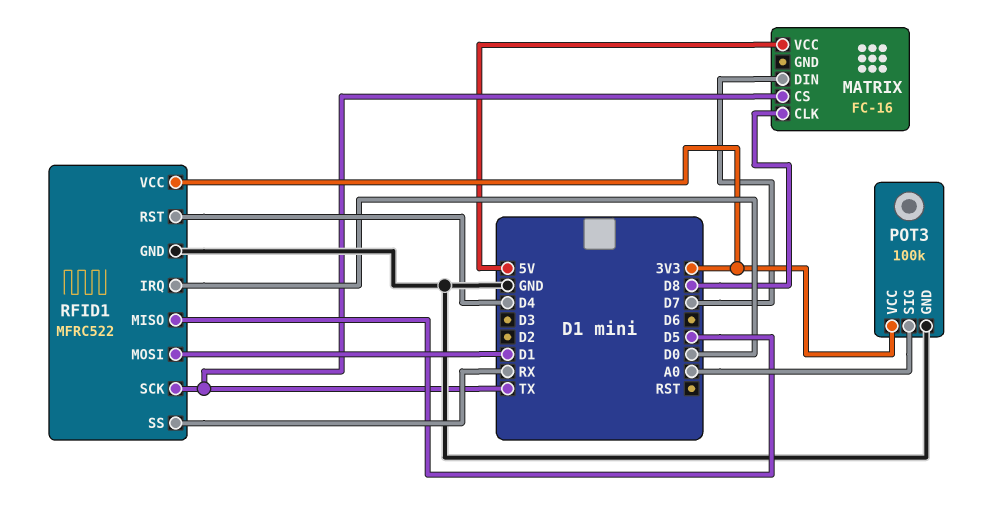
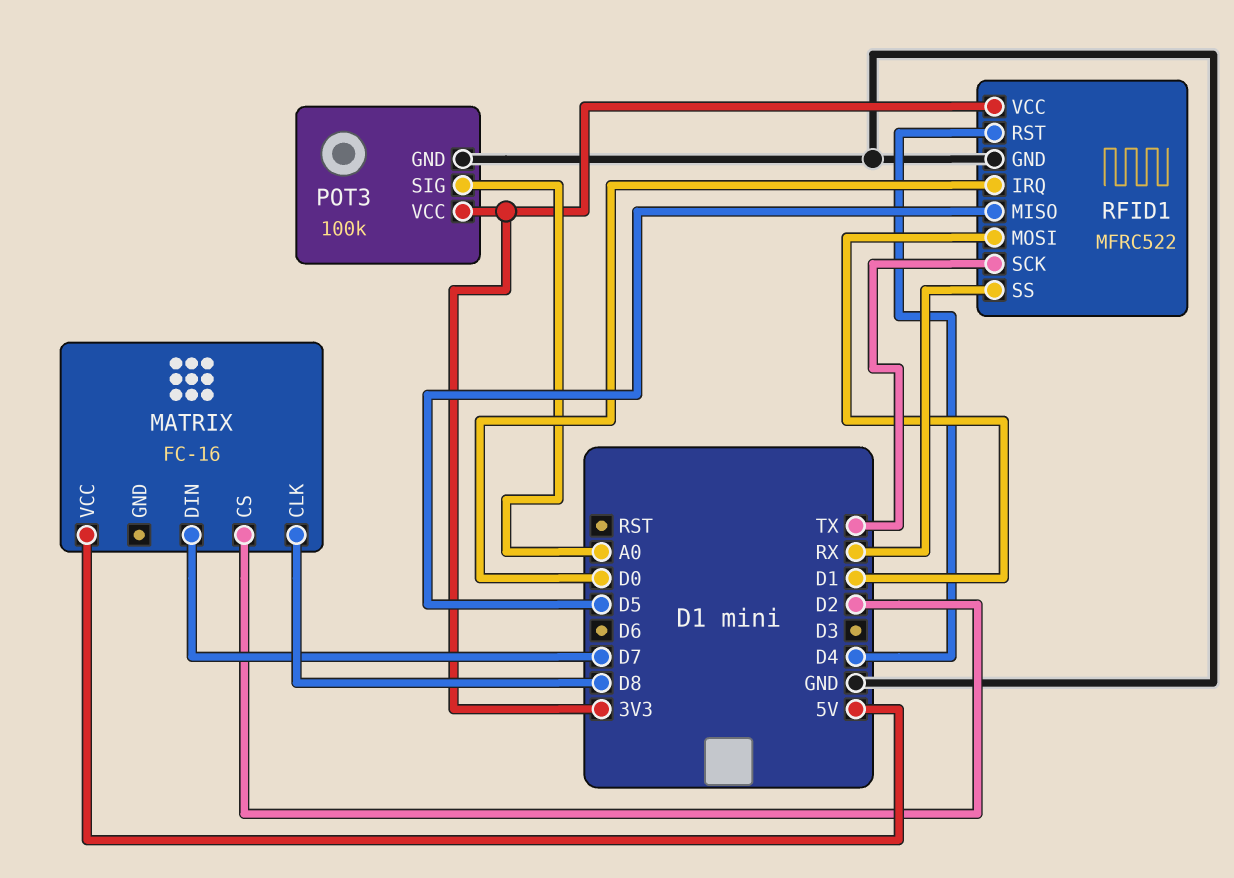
MATRIX pin CS: TX -> D2

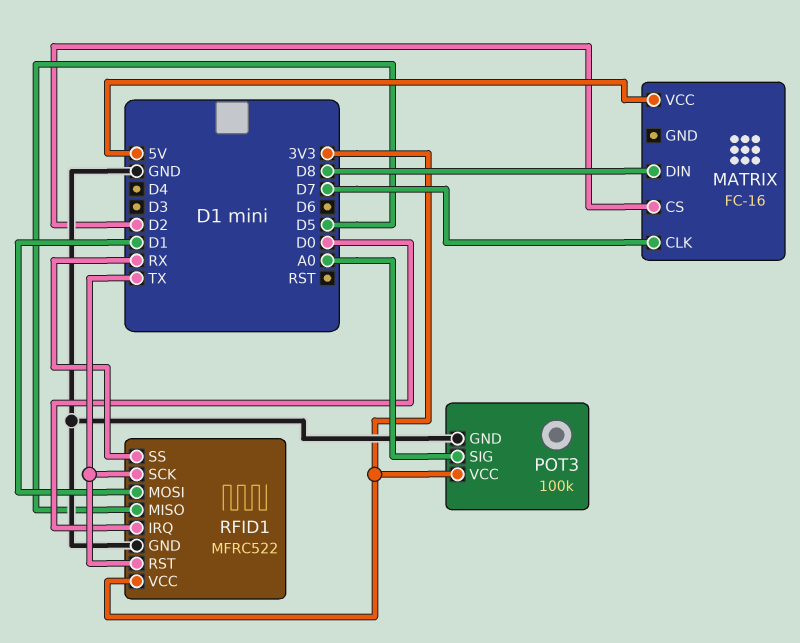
MATRIX pin CLK: D8 -> D7
MATRIX pin DIN: D7 -> D8
RFID1 pin RST: D4 -> TX

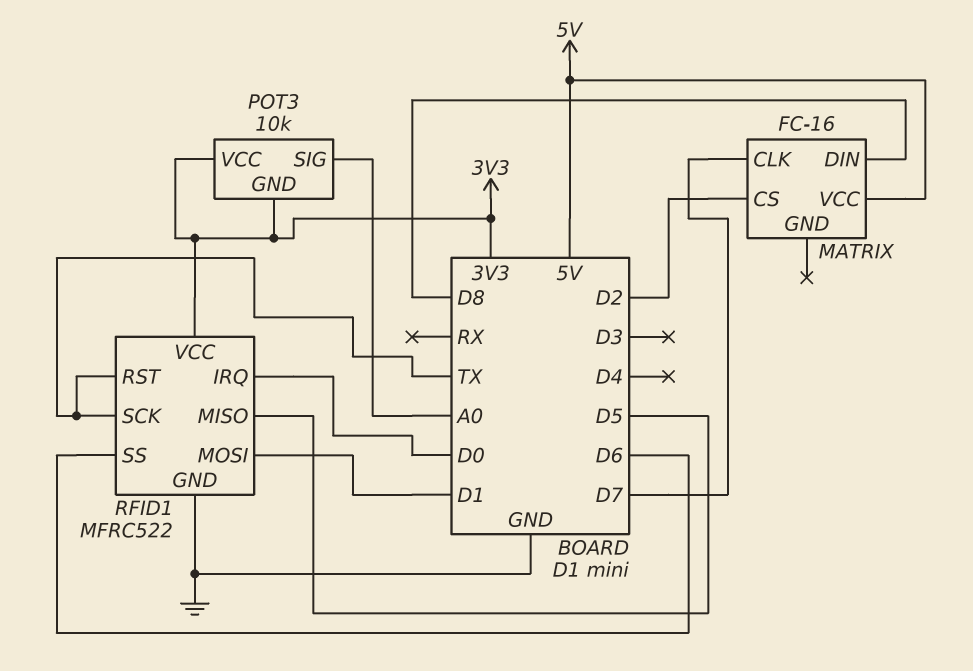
POT3: 100k -> 10k
POT3 pin GND: GND -> 3V3
RFID1 pin SS: RX -> D6

